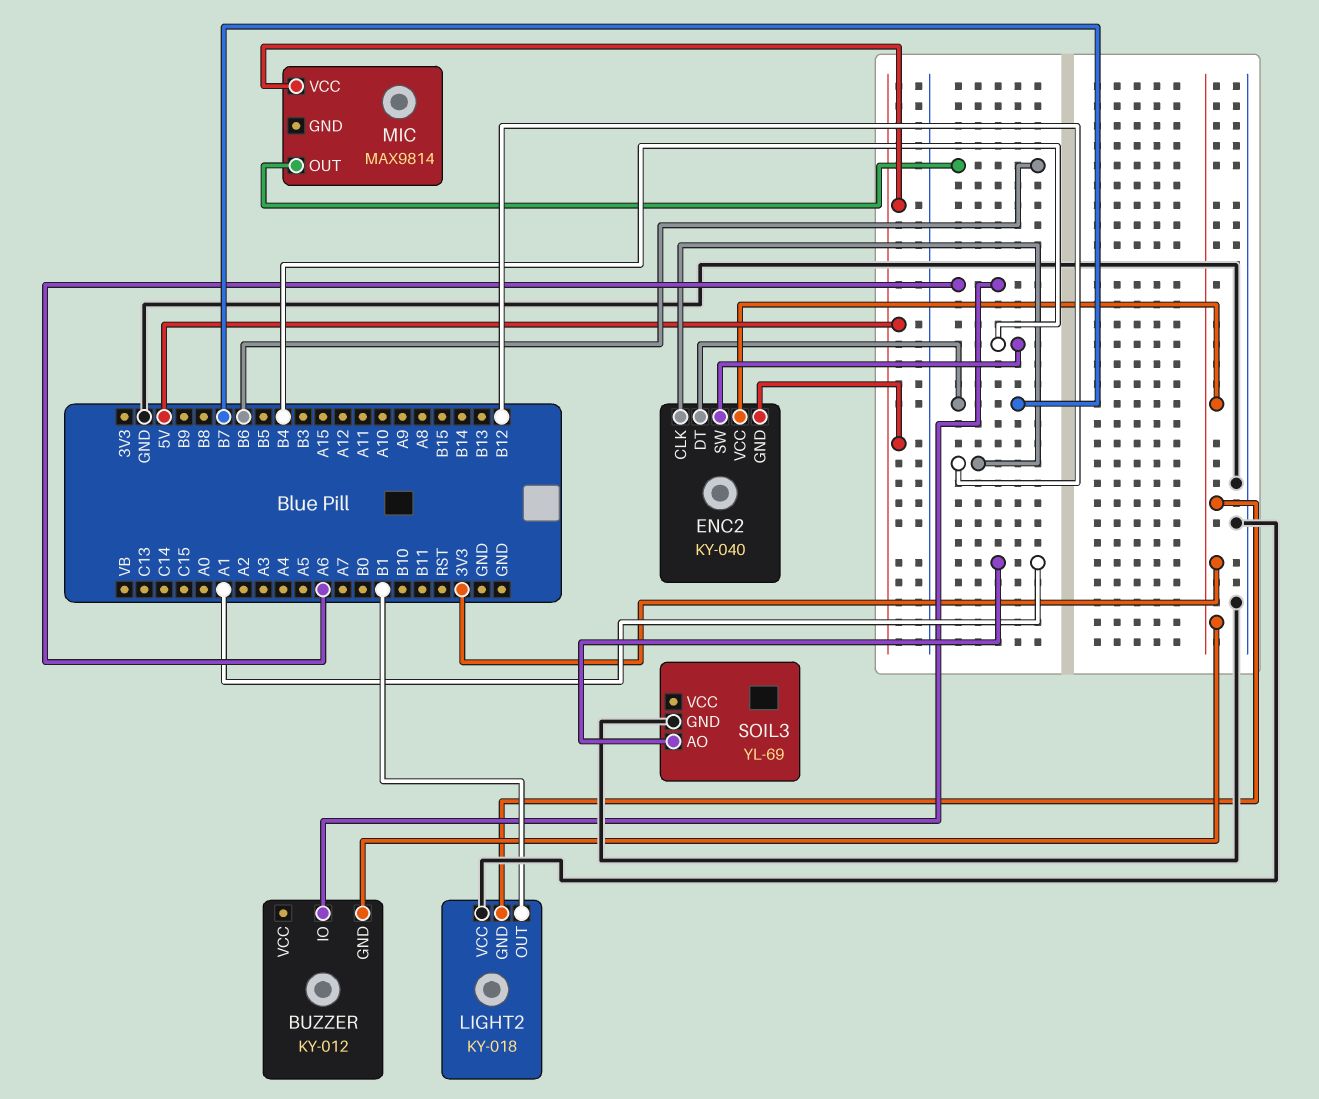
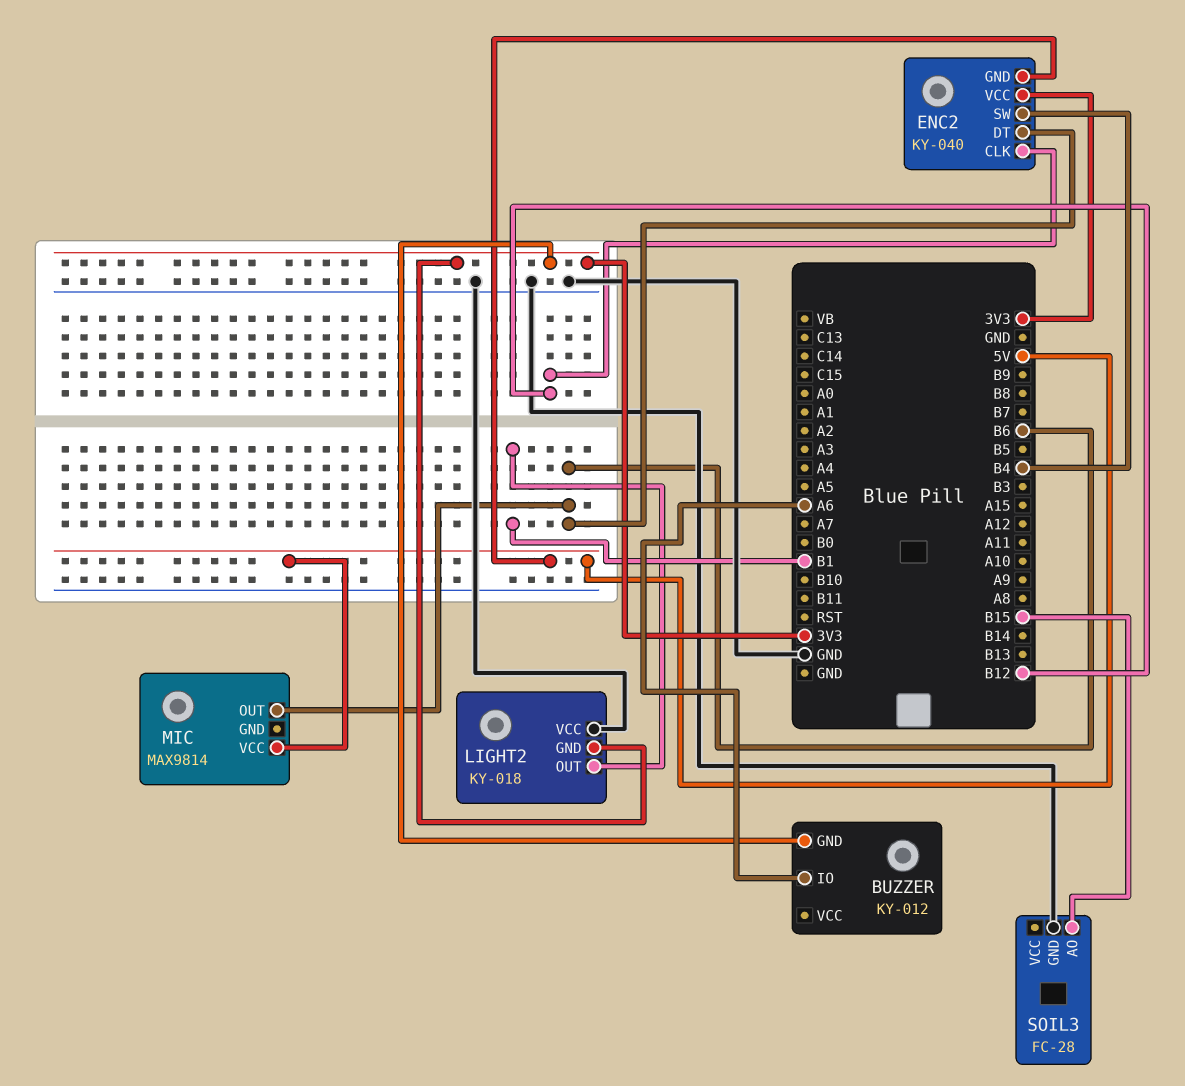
ENC2 pin DT: B7 -> B6
SOIL3: YL-69 -> FC-28
SOIL3 pin AO: A1 -> B15

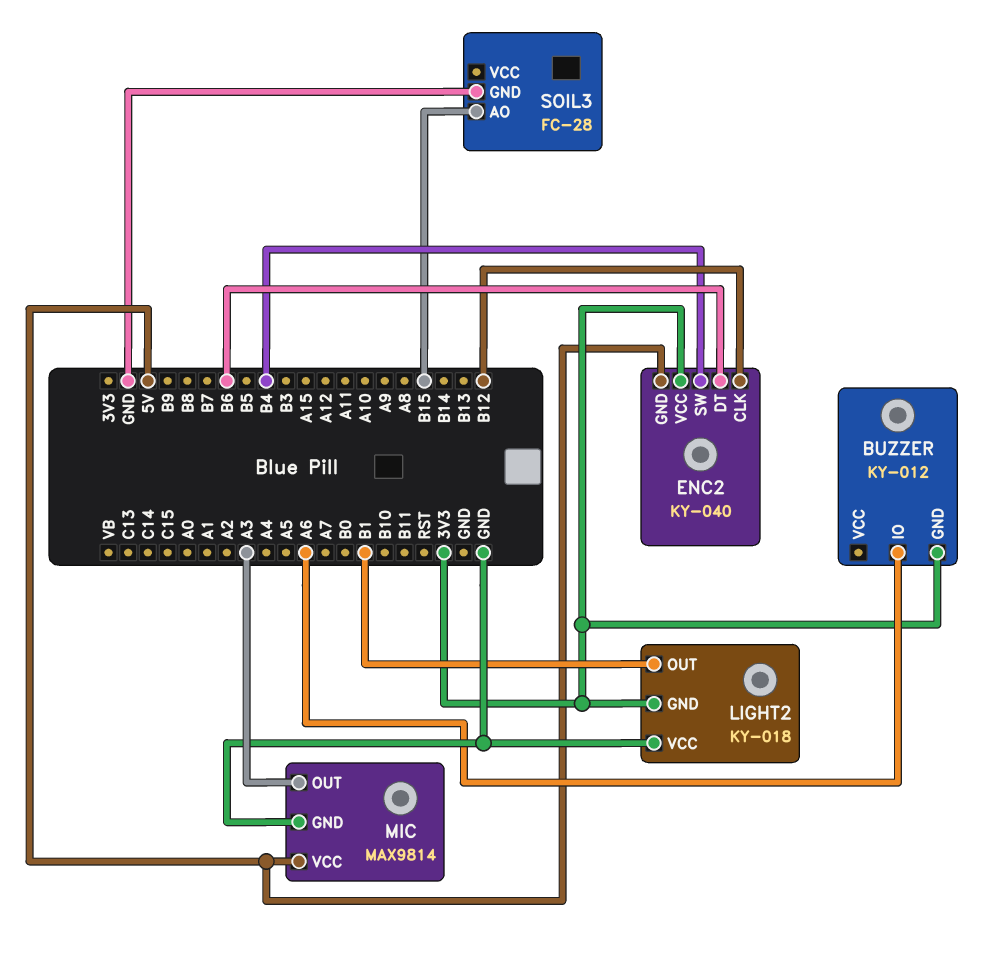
MIC pin GND: none -> GND
MIC pin OUT: B6 -> A3

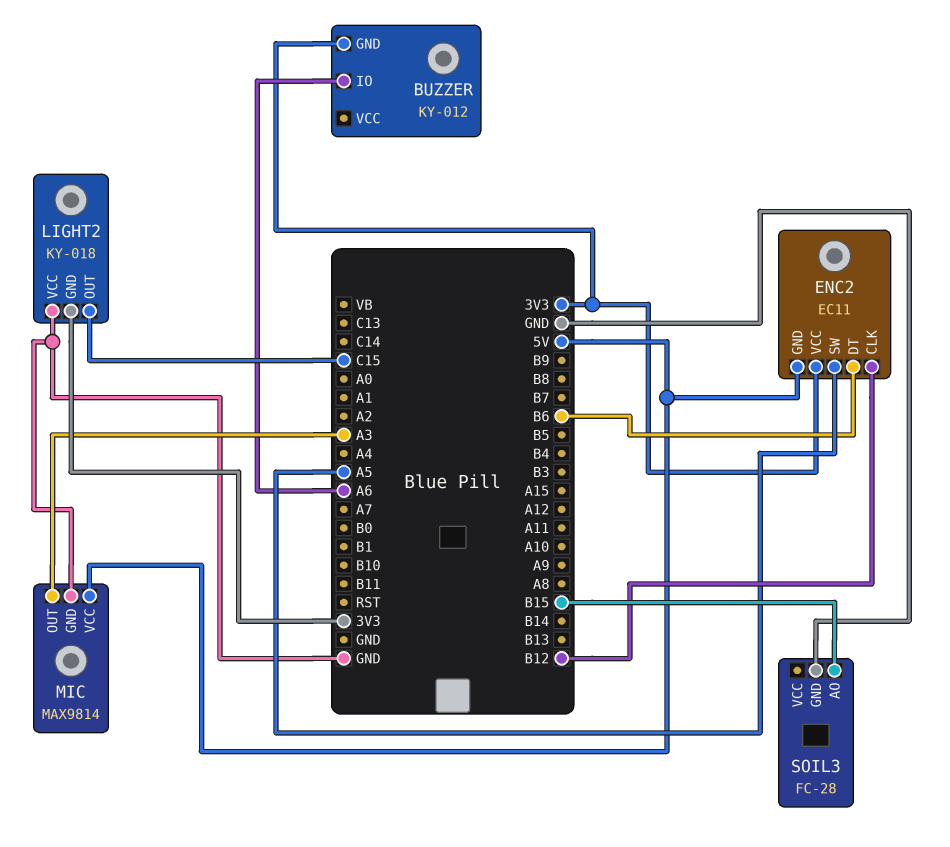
ENC2: KY-040 -> EC11
ENC2 pin SW: B4 -> A5
LIGHT2 pin OUT: B1 -> C15

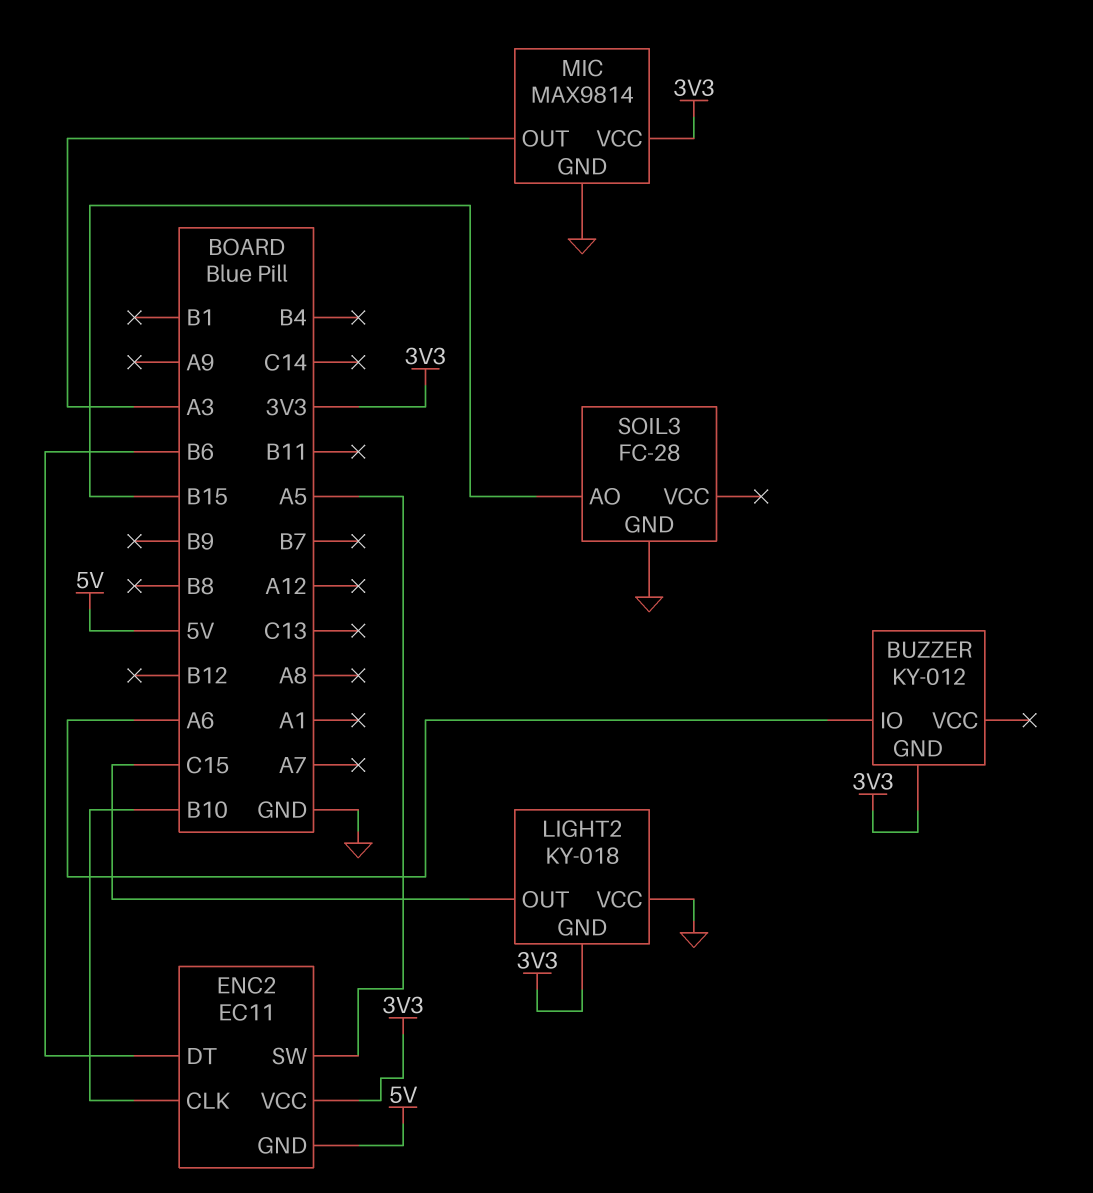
ENC2 pin CLK: B12 -> B10
MIC pin VCC: 5V -> 3V3

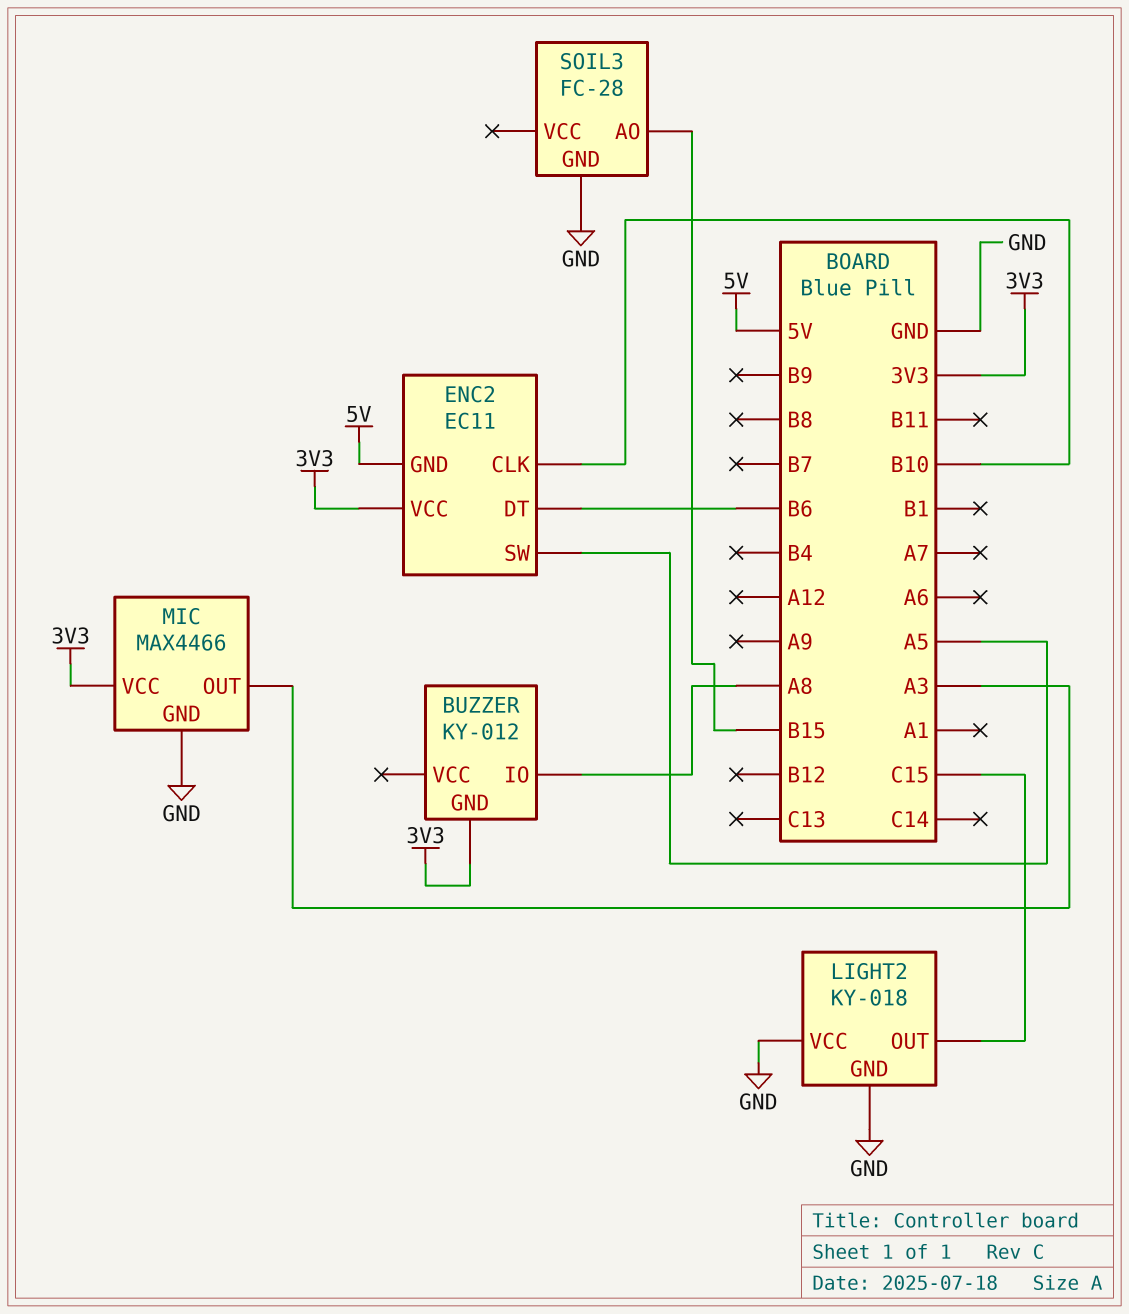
BUZZER pin IO: A6 -> A8
LIGHT2 pin GND: 3V3 -> GND
MIC: MAX9814 -> MAX4466

